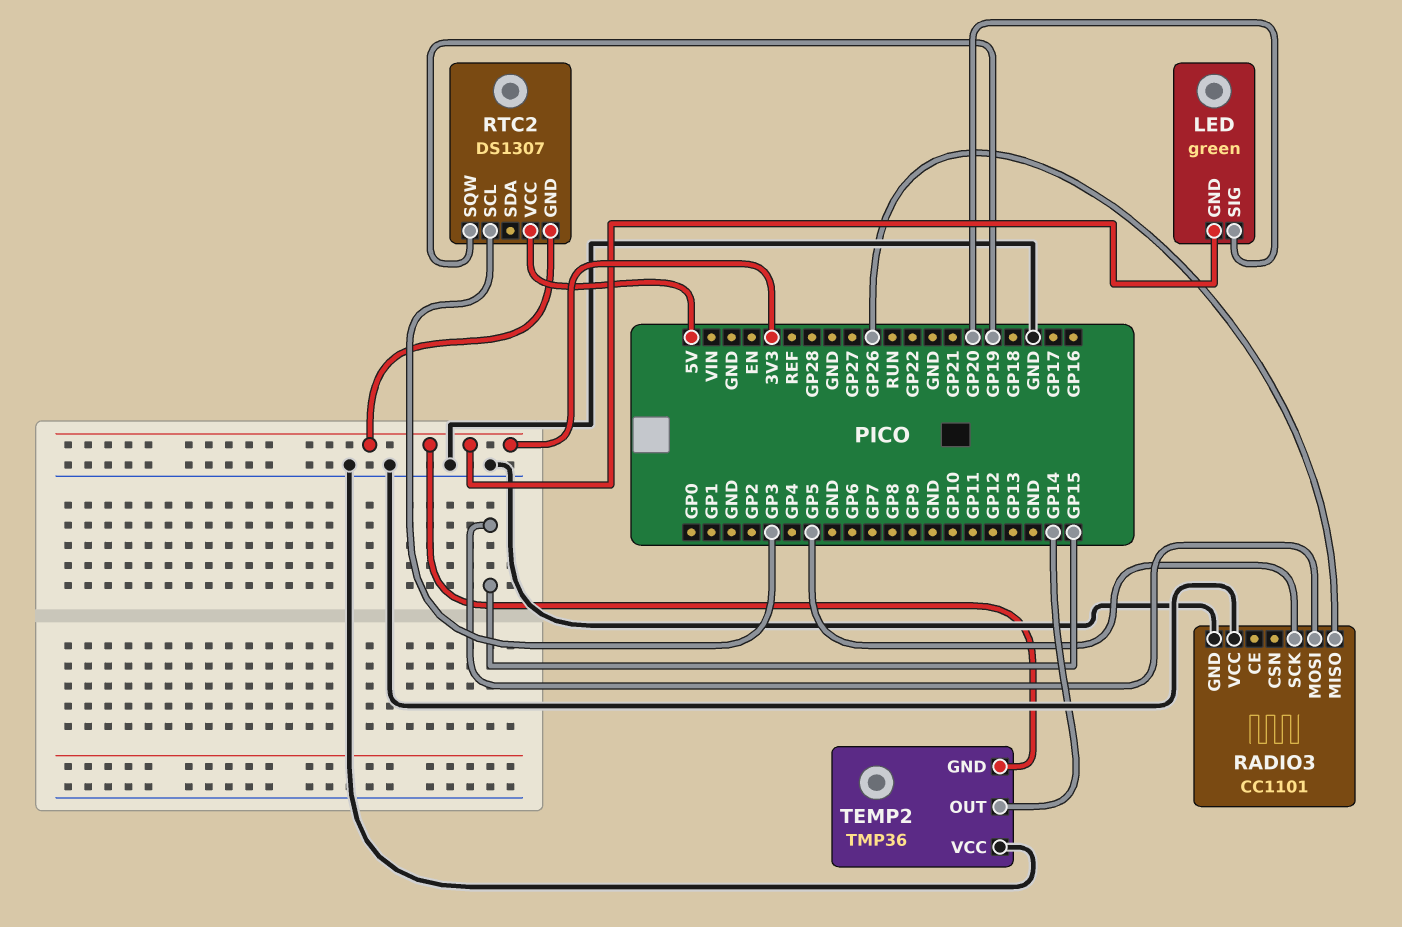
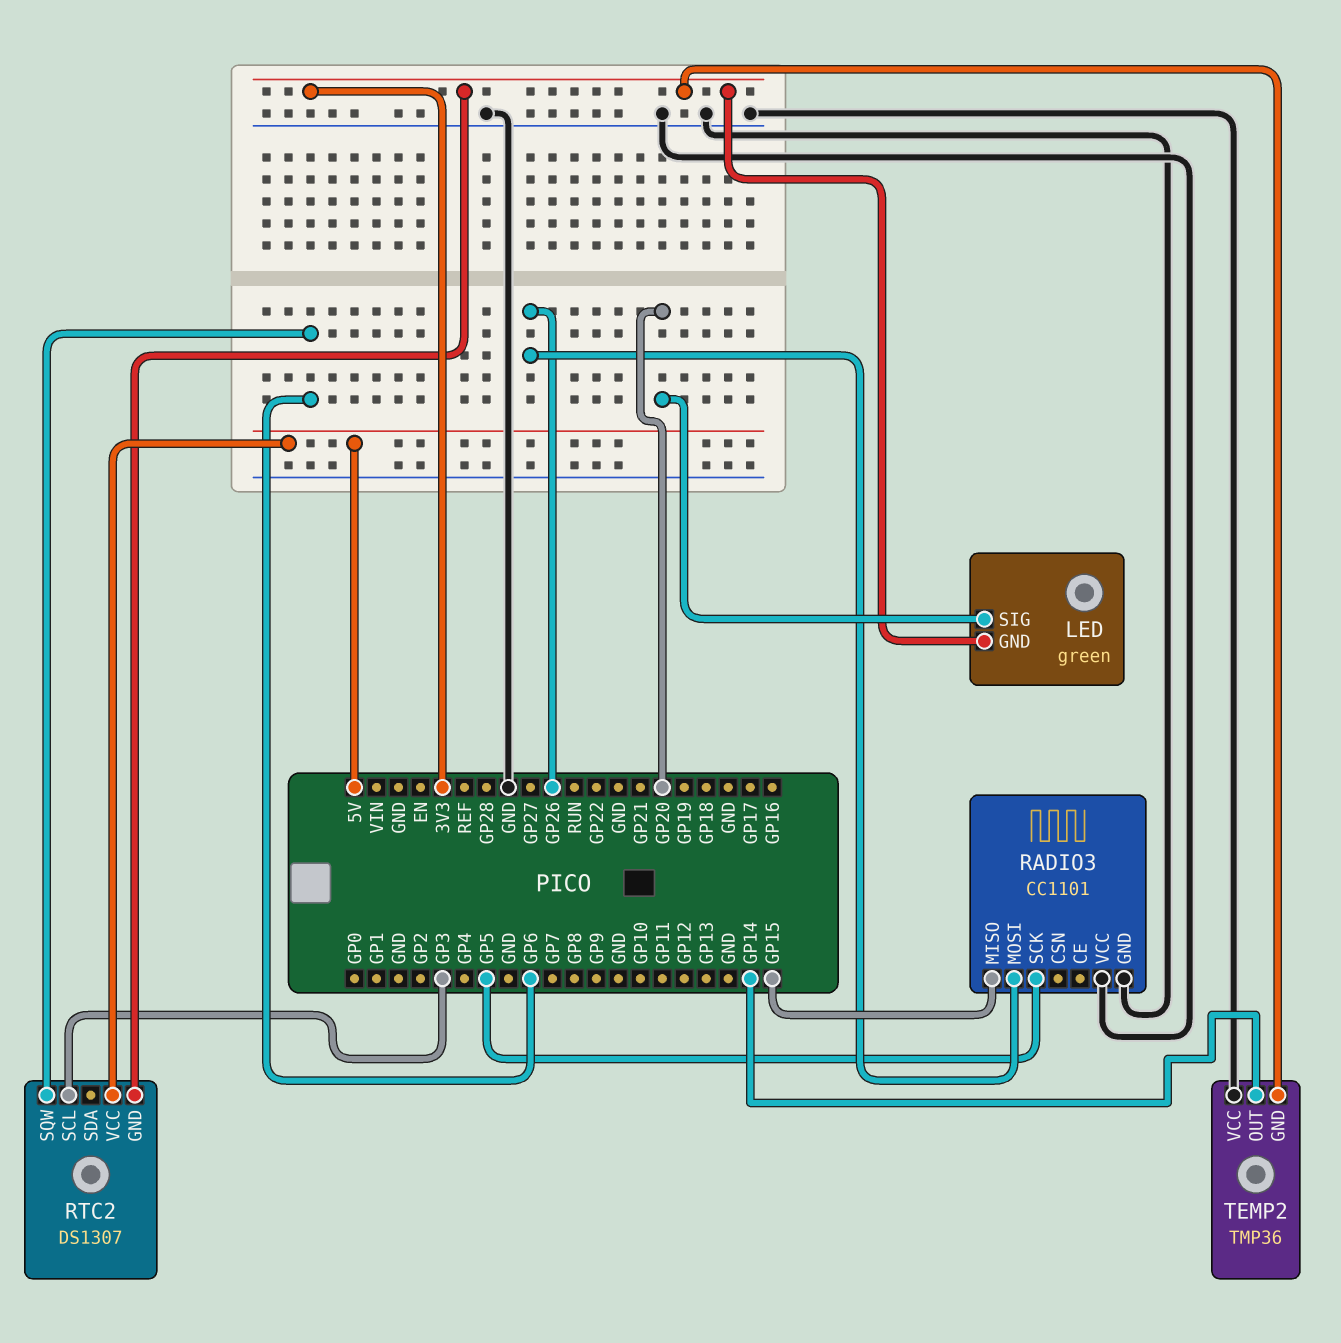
RADIO3 pin MISO: GP26 -> GP15
RADIO3 pin MOSI: GP15 -> GP26
RTC2 pin SQW: GP19 -> GP6

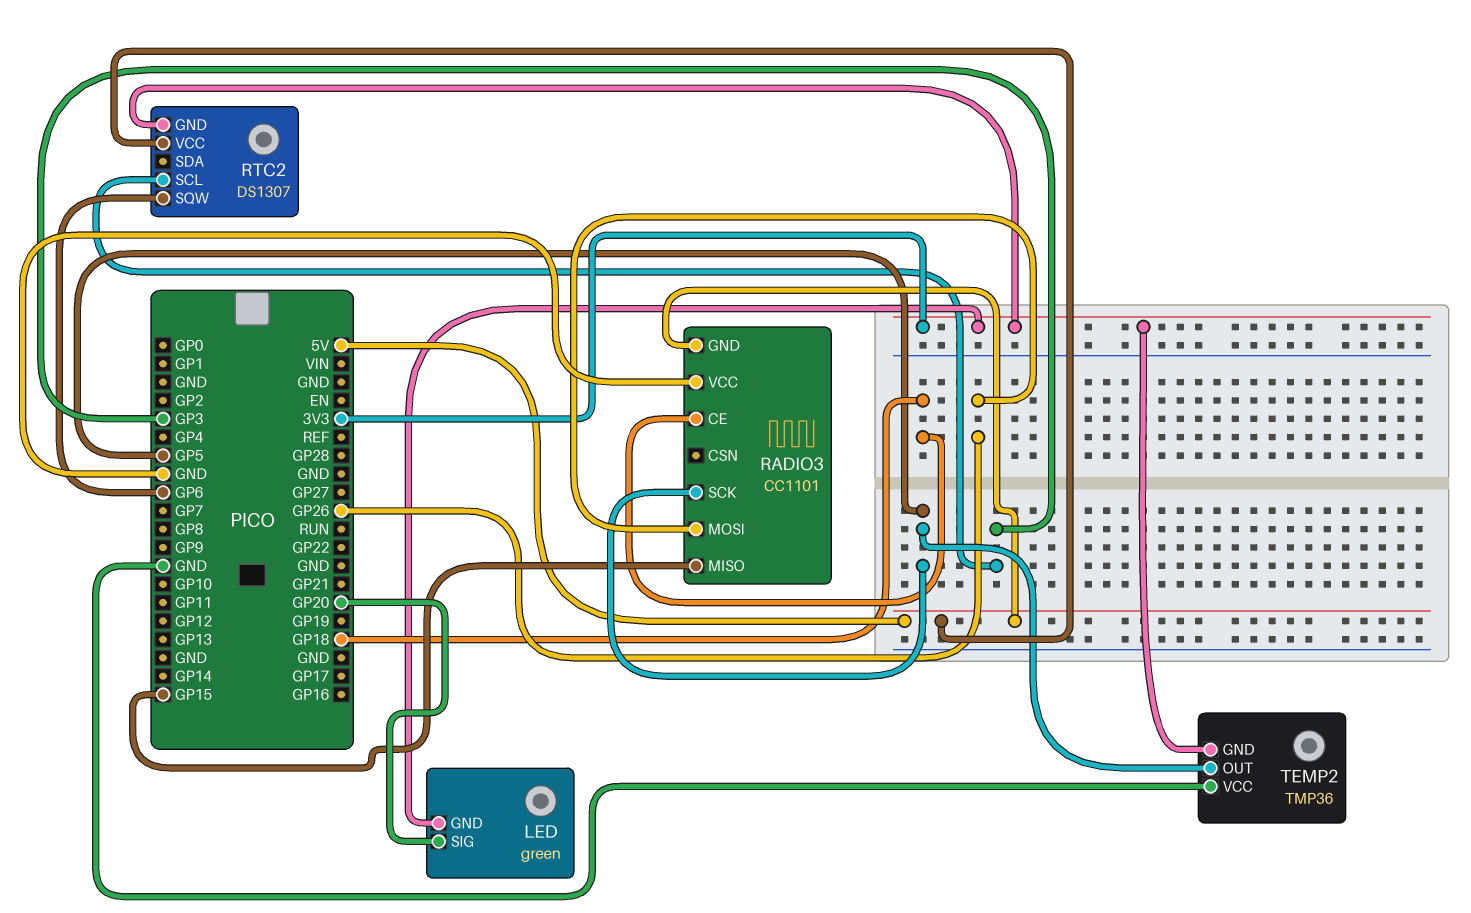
RADIO3 pin CE: none -> GP18
RADIO3 pin GND: GND -> 5V
TEMP2 pin OUT: GP14 -> GP5

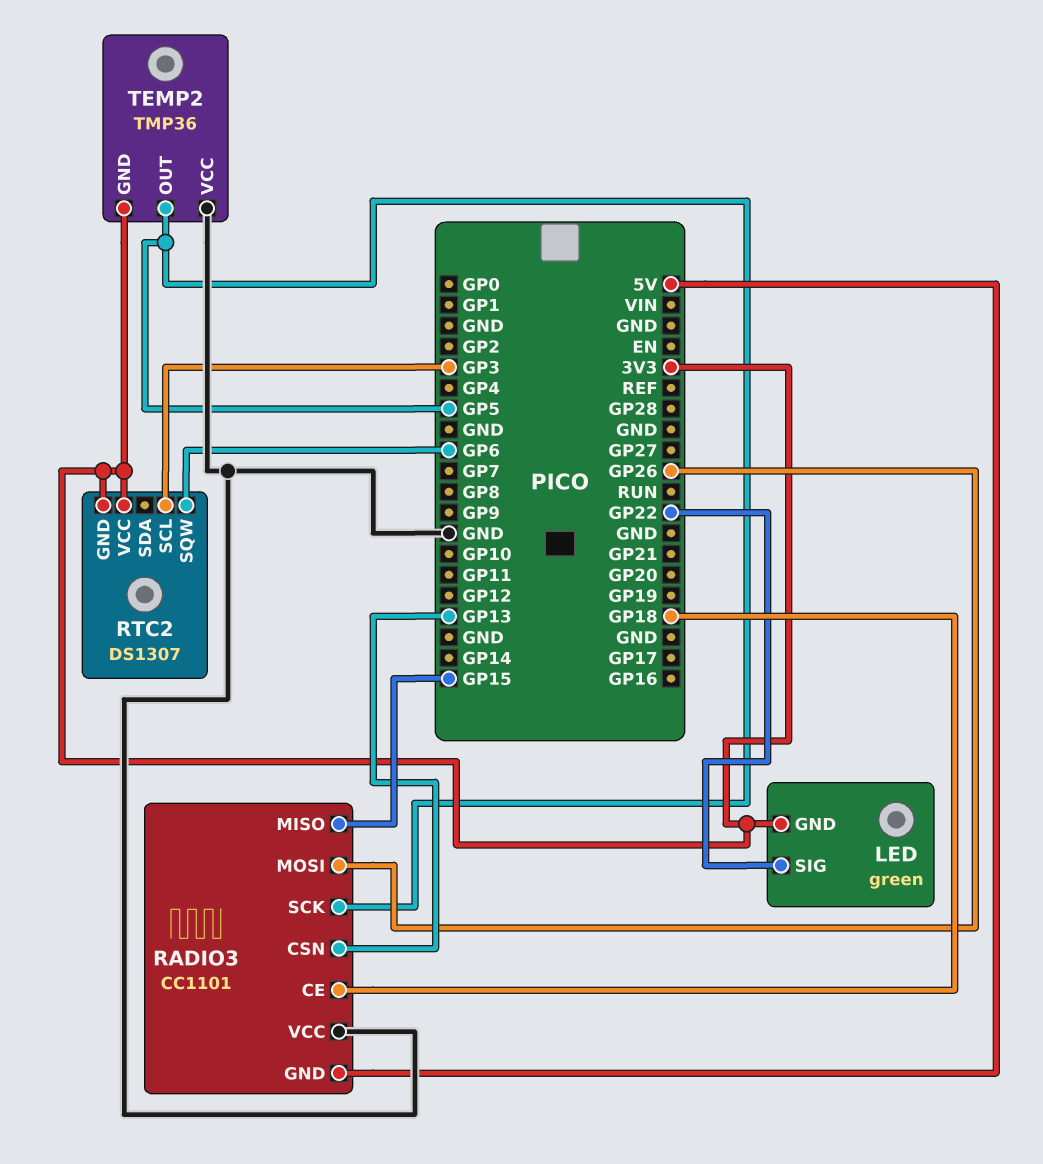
LED pin SIG: GP20 -> GP22
RADIO3 pin CSN: none -> GP13
RTC2 pin VCC: 5V -> 3V3

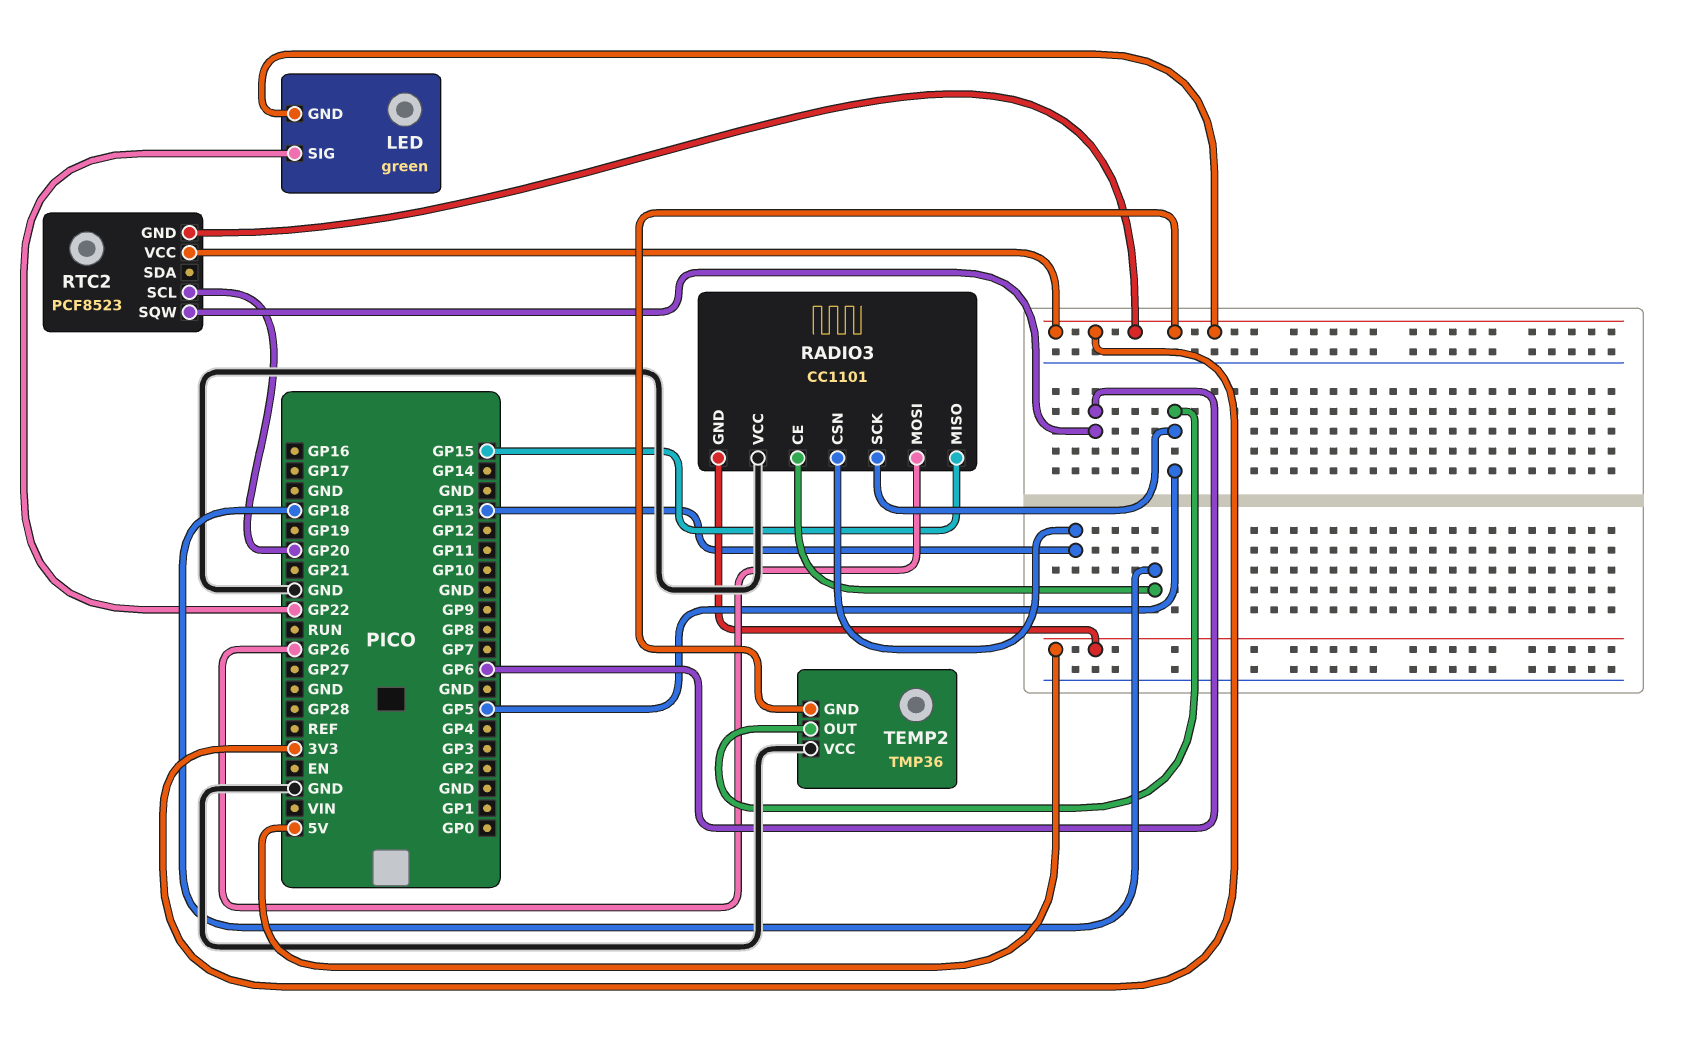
RTC2: DS1307 -> PCF8523
RTC2 pin SCL: GP3 -> GP20

